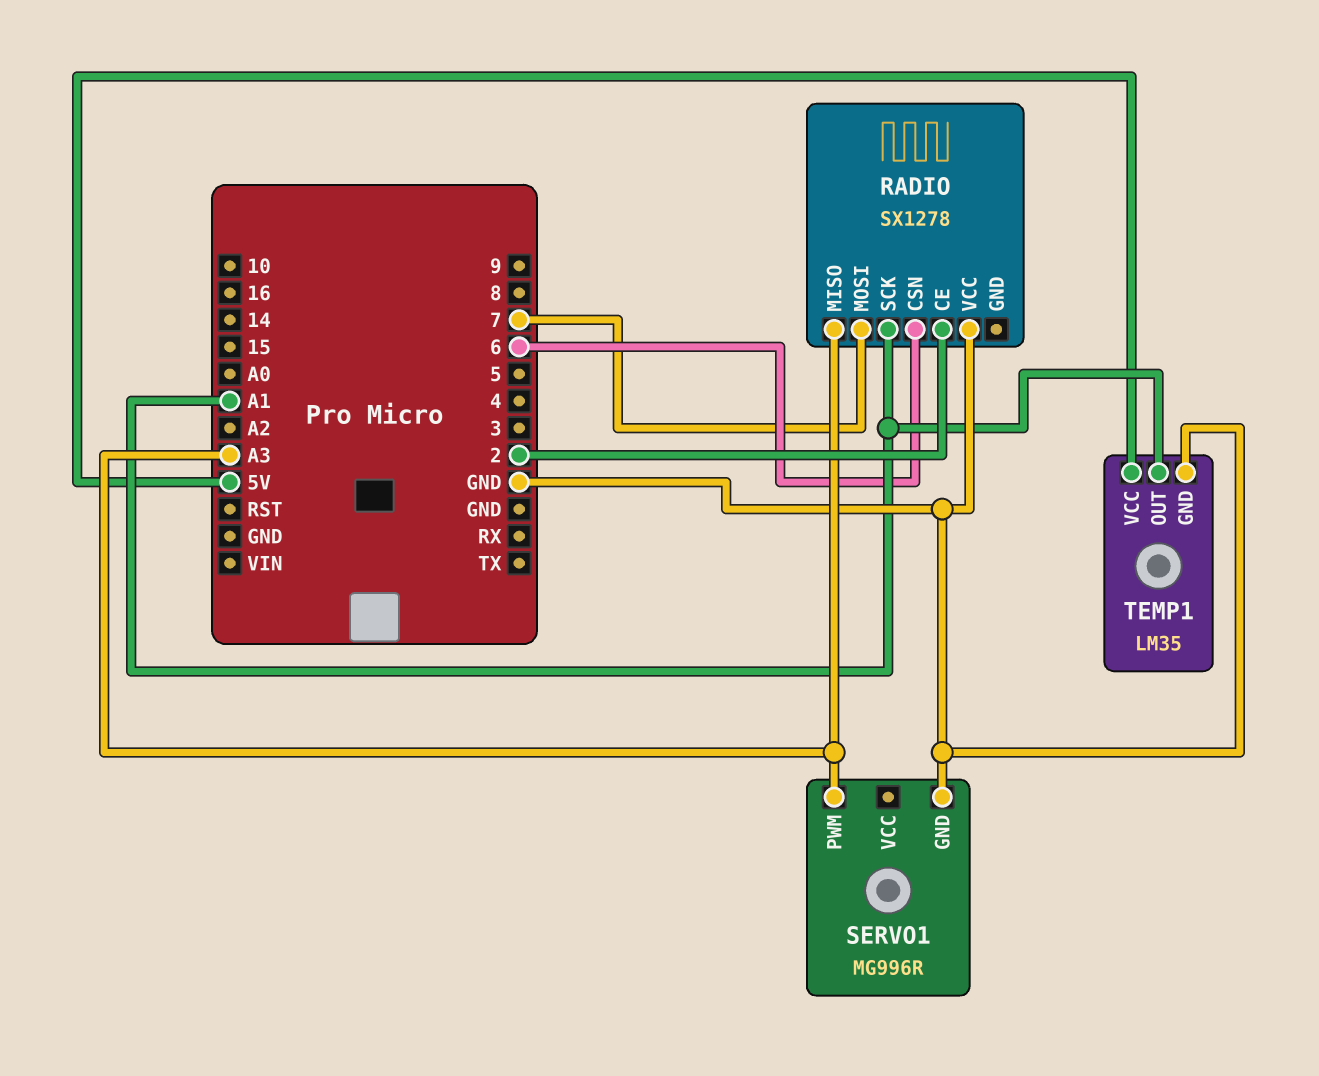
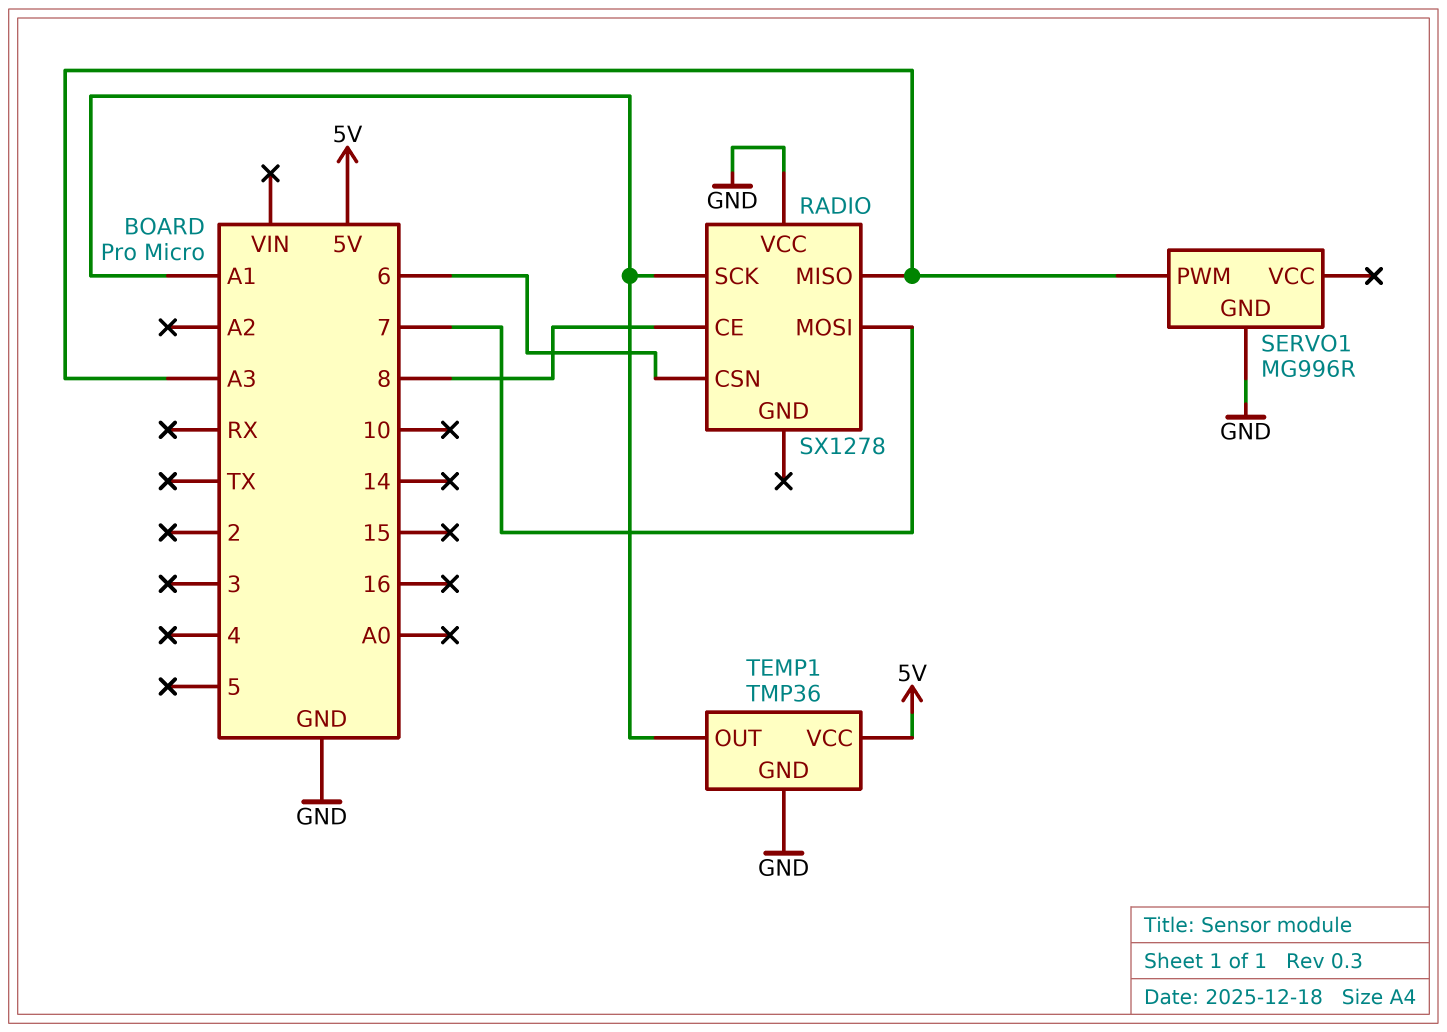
RADIO pin CE: 2 -> 8
TEMP1: LM35 -> TMP36

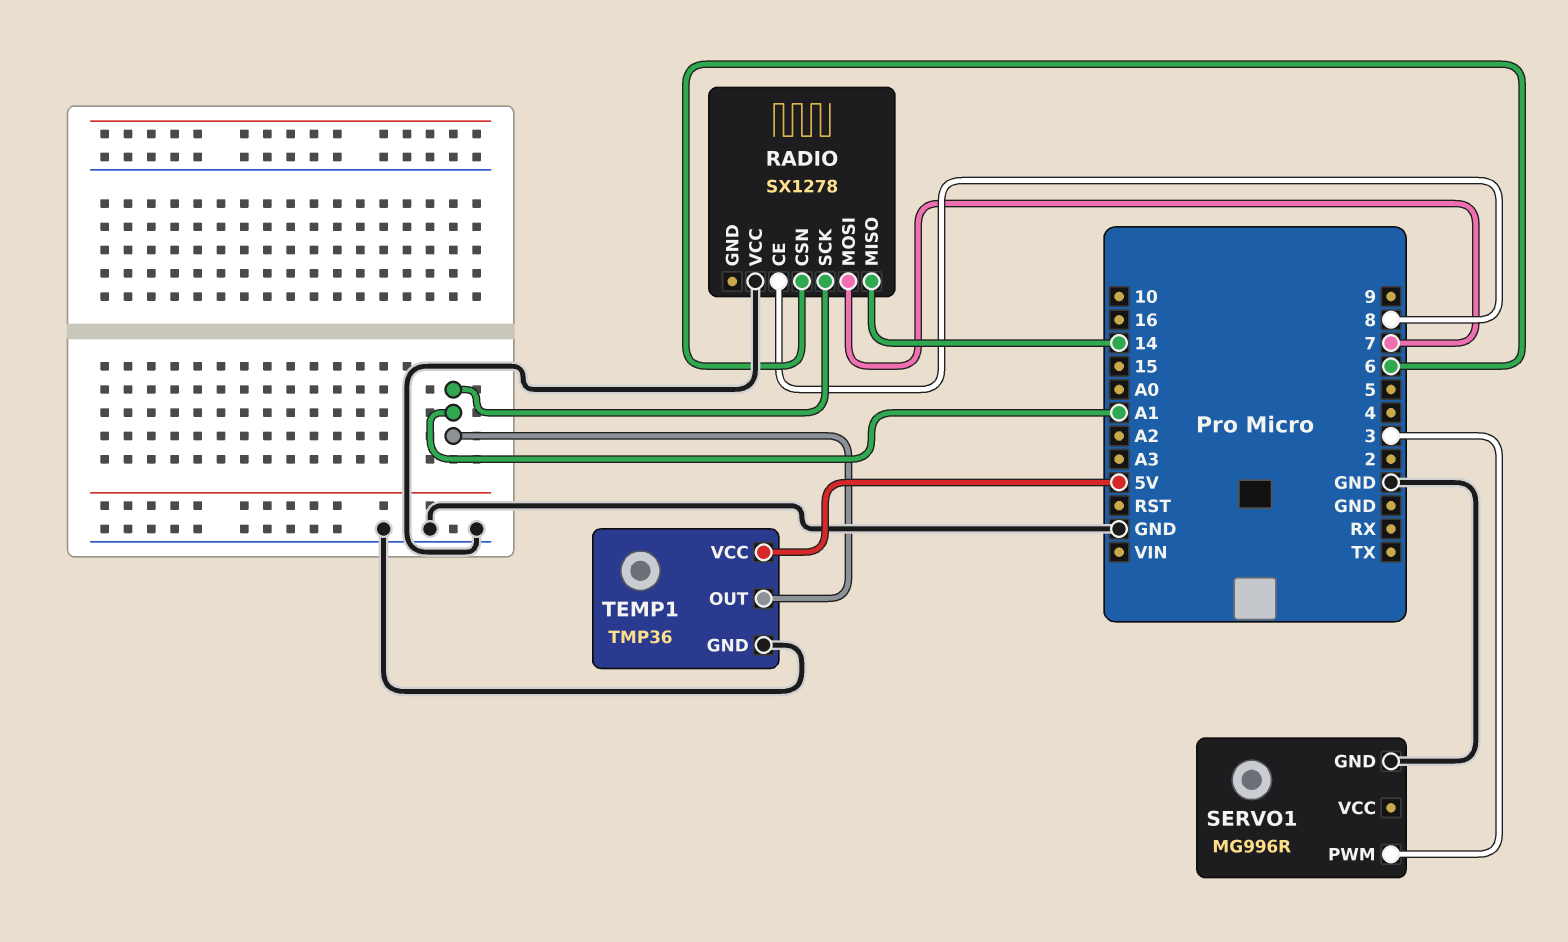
RADIO pin MISO: A3 -> 14
SERVO1 pin PWM: A3 -> 3

